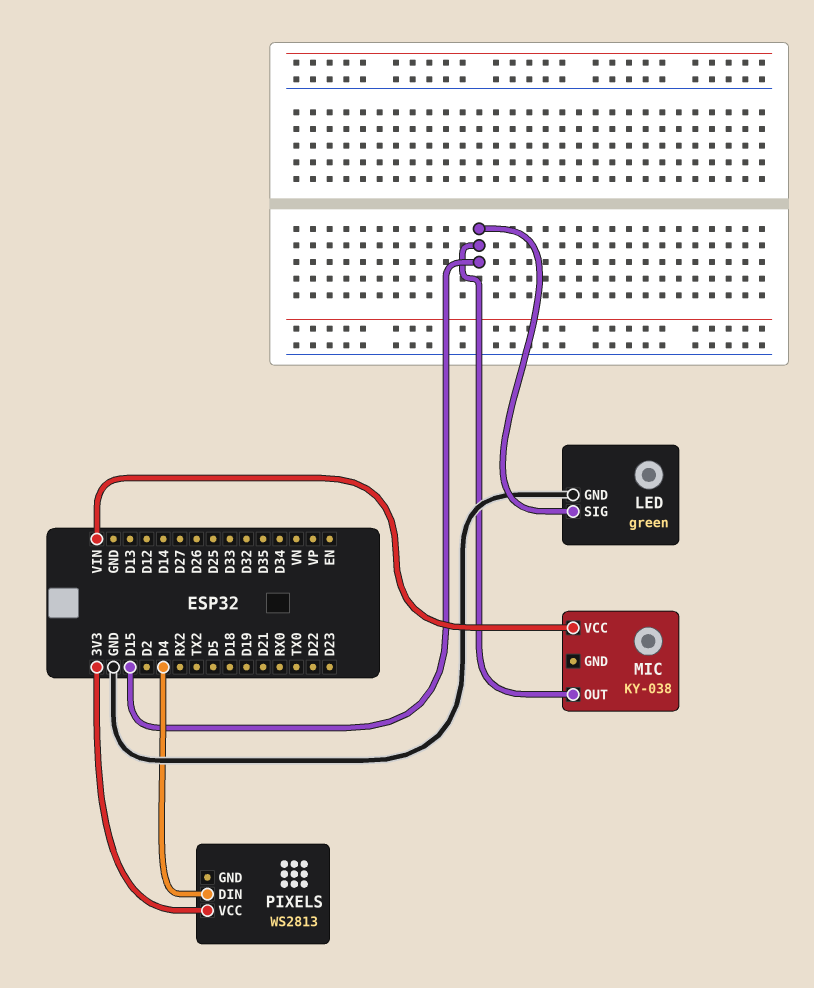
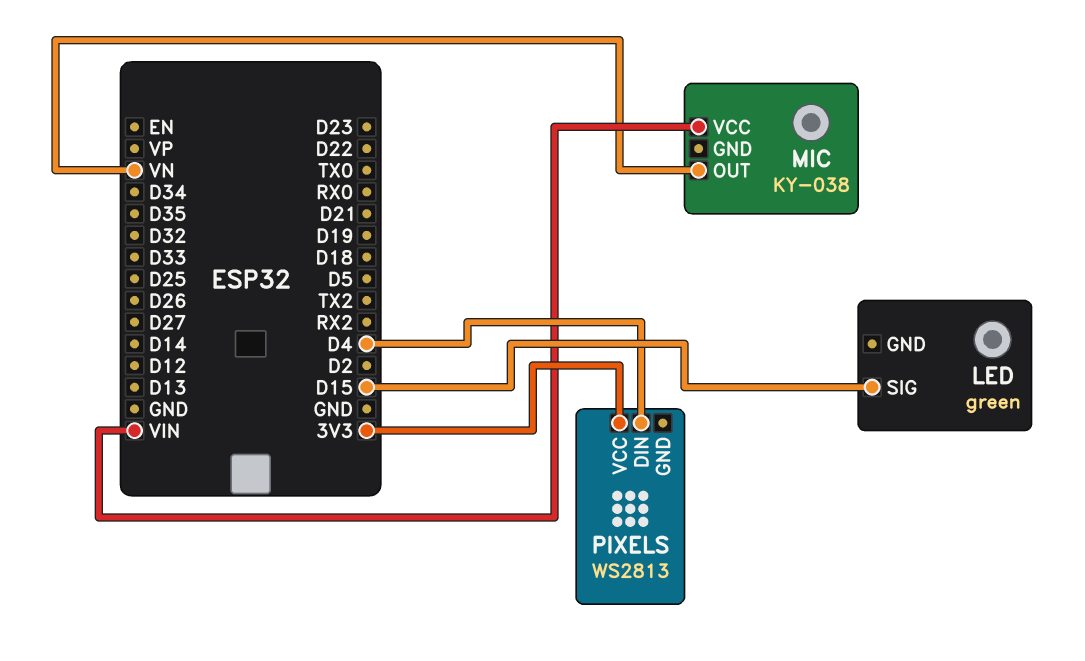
LED pin GND: GND -> none
MIC pin OUT: D15 -> VN

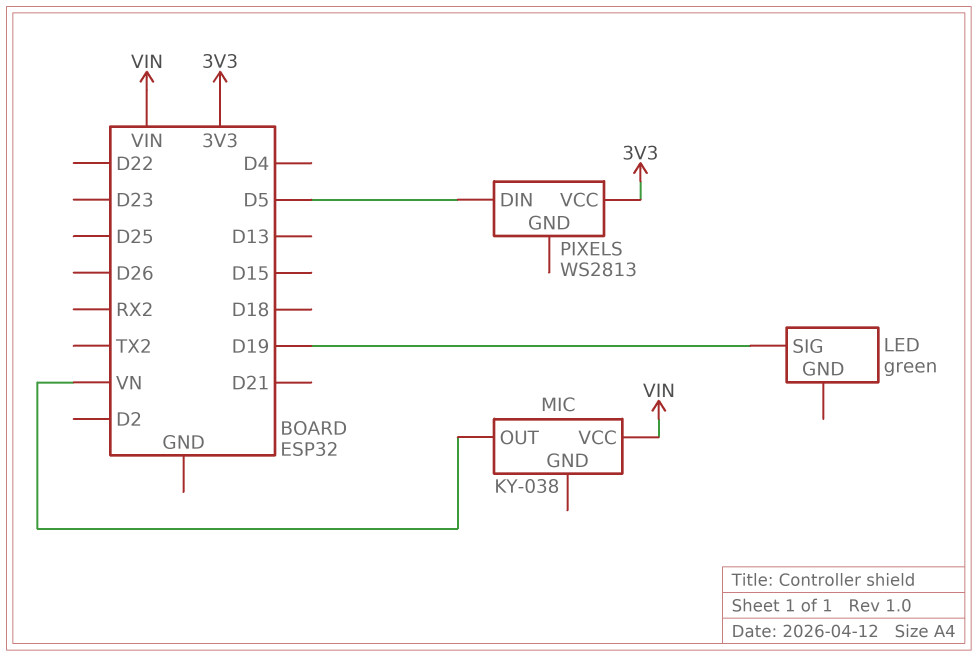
LED pin SIG: D15 -> D19
PIXELS pin DIN: D4 -> D5

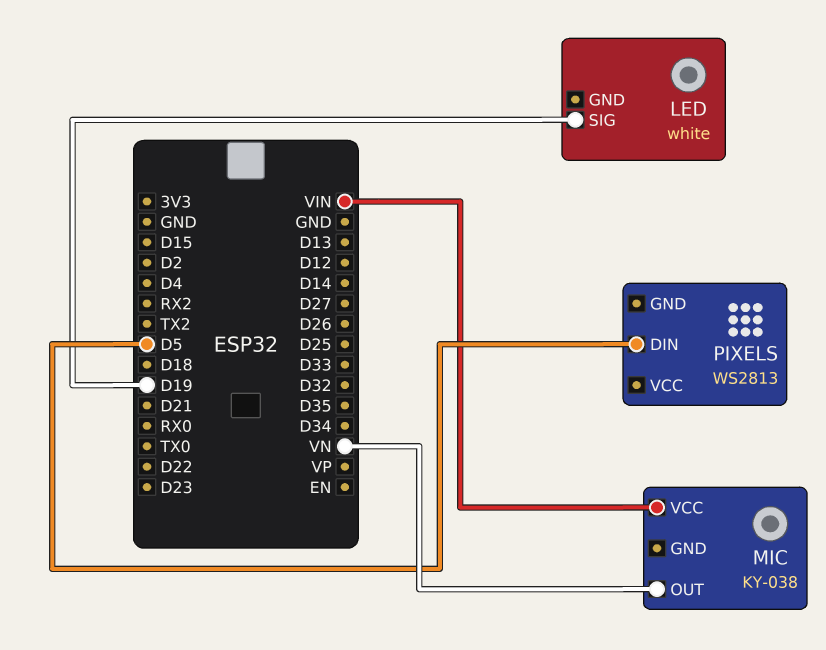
LED: green -> white
PIXELS pin VCC: 3V3 -> none

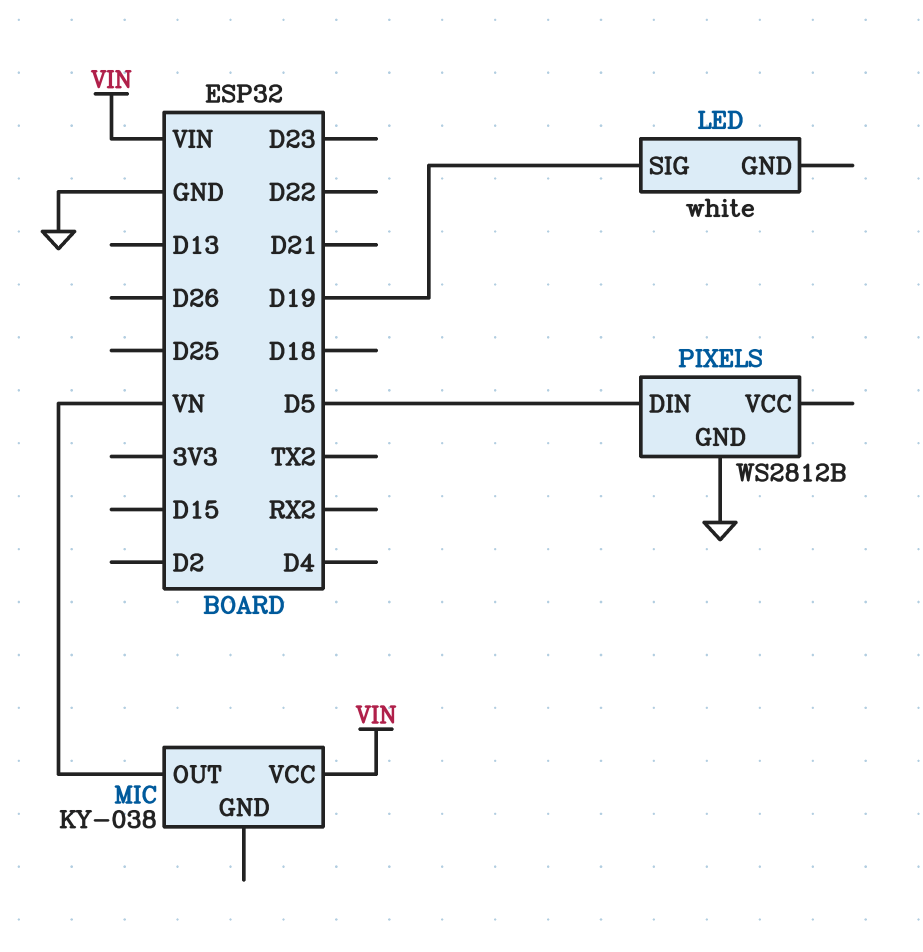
PIXELS: WS2813 -> WS2812B
PIXELS pin GND: none -> GND

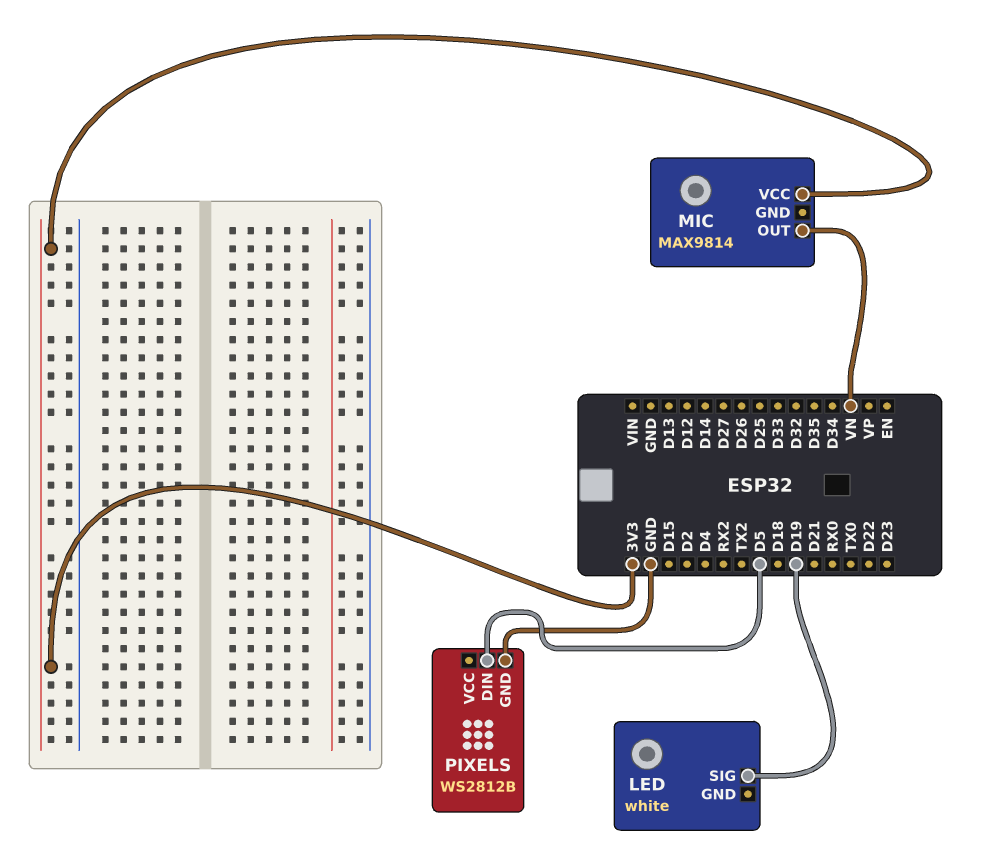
MIC: KY-038 -> MAX9814
MIC pin VCC: VIN -> 3V3

